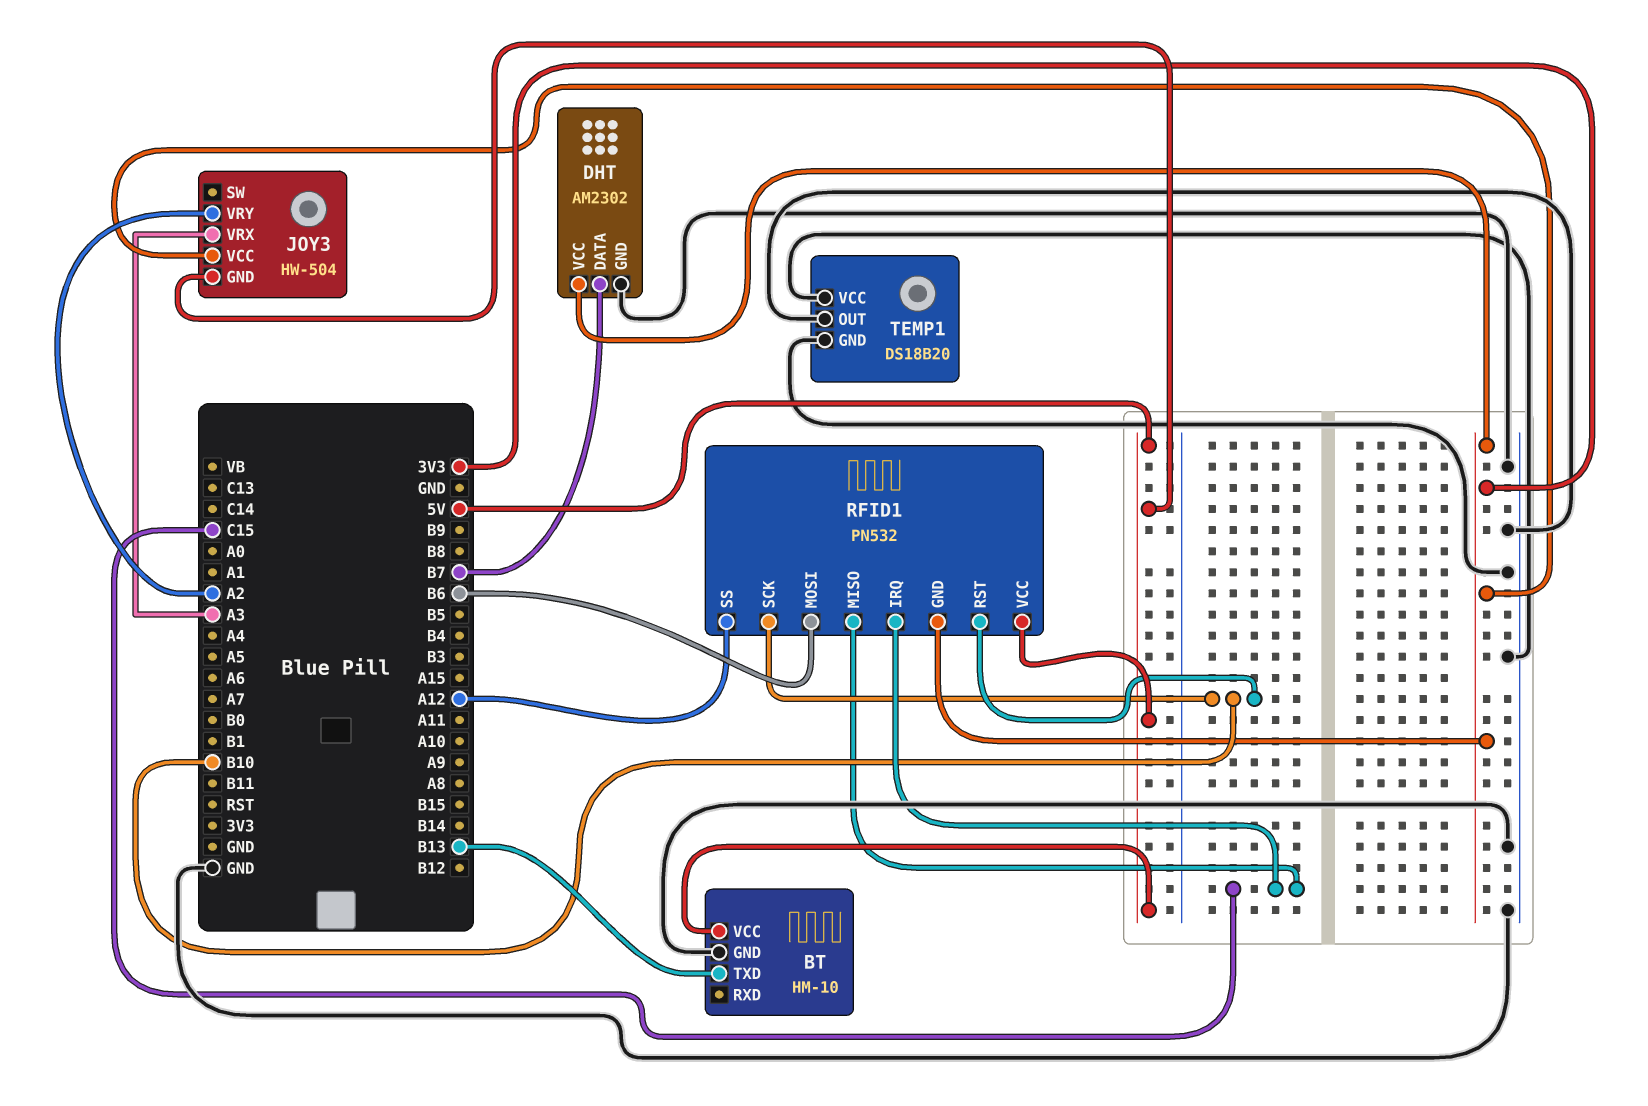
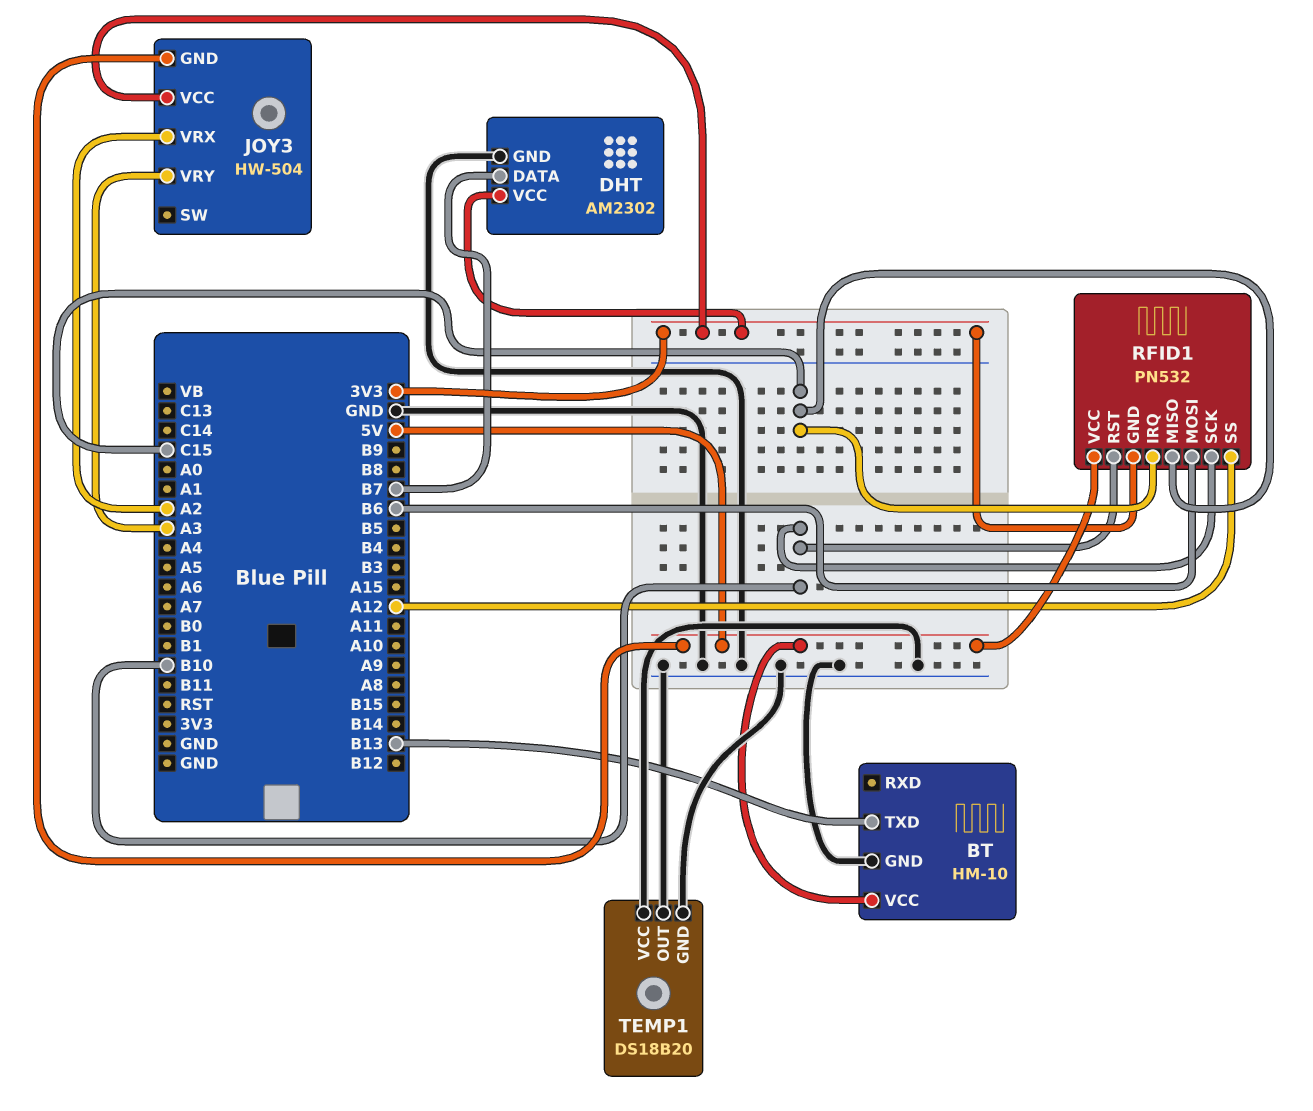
JOY3 pin VRX: A3 -> A2
JOY3 pin VRY: A2 -> A3

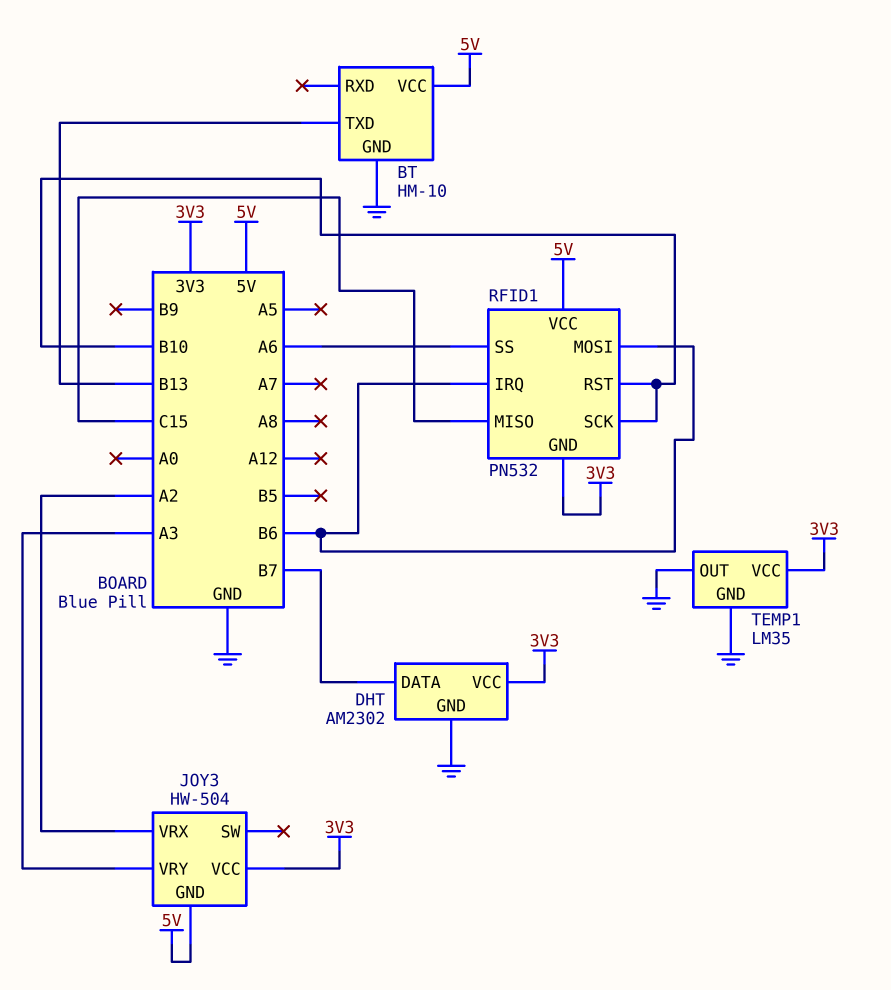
RFID1 pin IRQ: C15 -> B6
RFID1 pin SS: A12 -> A6
TEMP1: DS18B20 -> LM35
TEMP1 pin VCC: GND -> 3V3

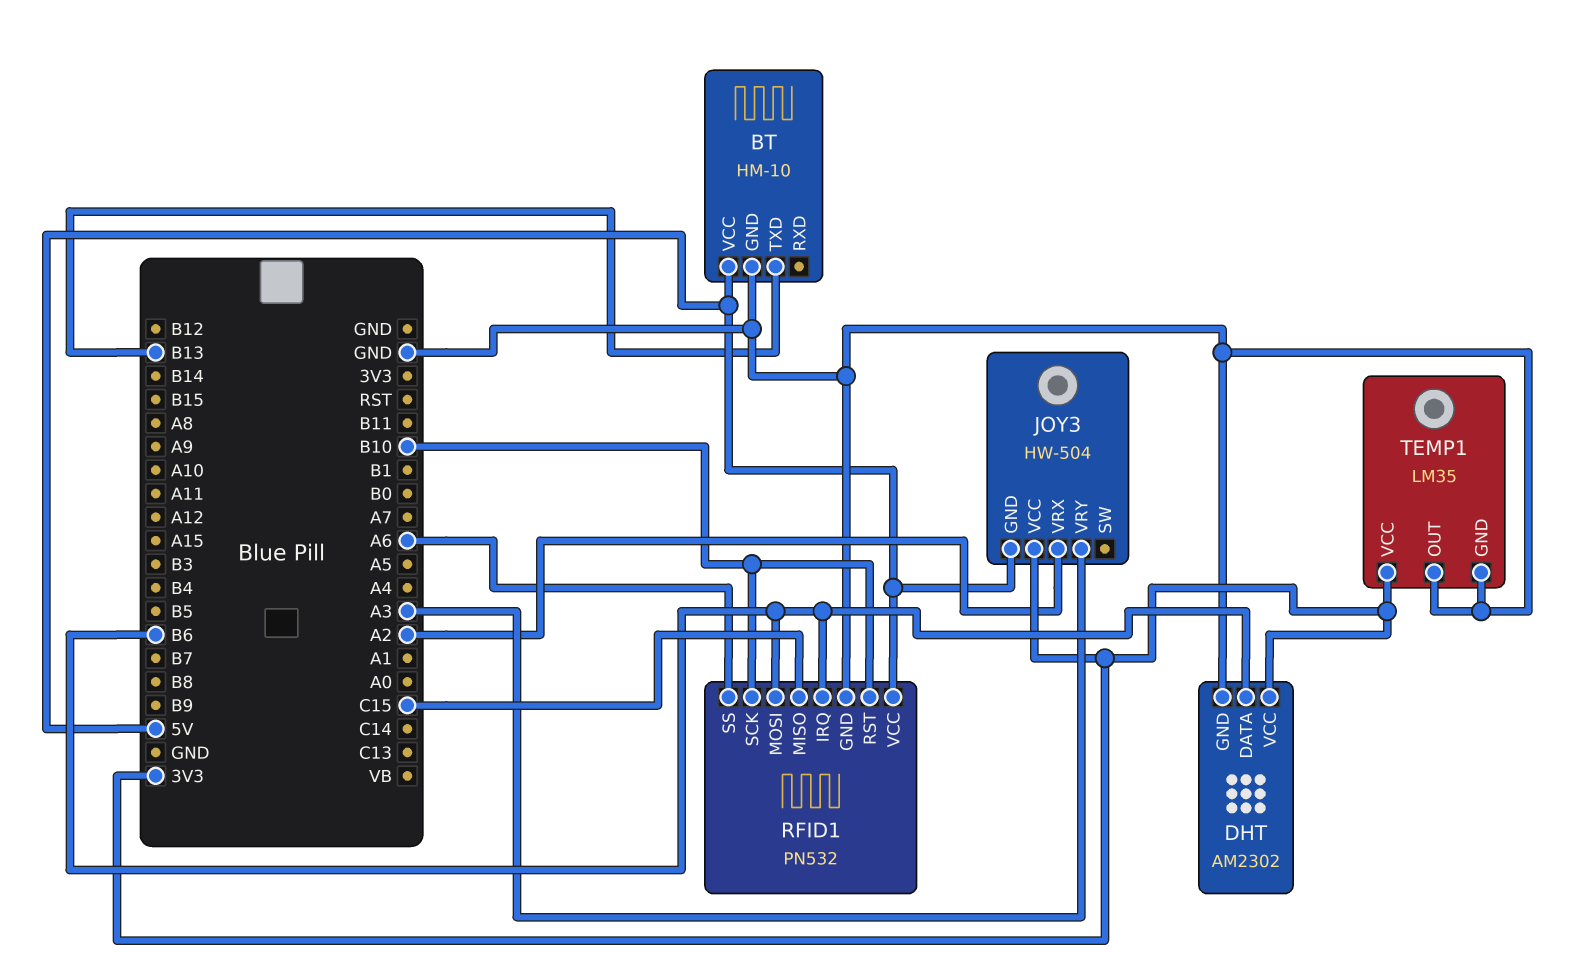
DHT pin DATA: B7 -> B6
RFID1 pin GND: 3V3 -> GND

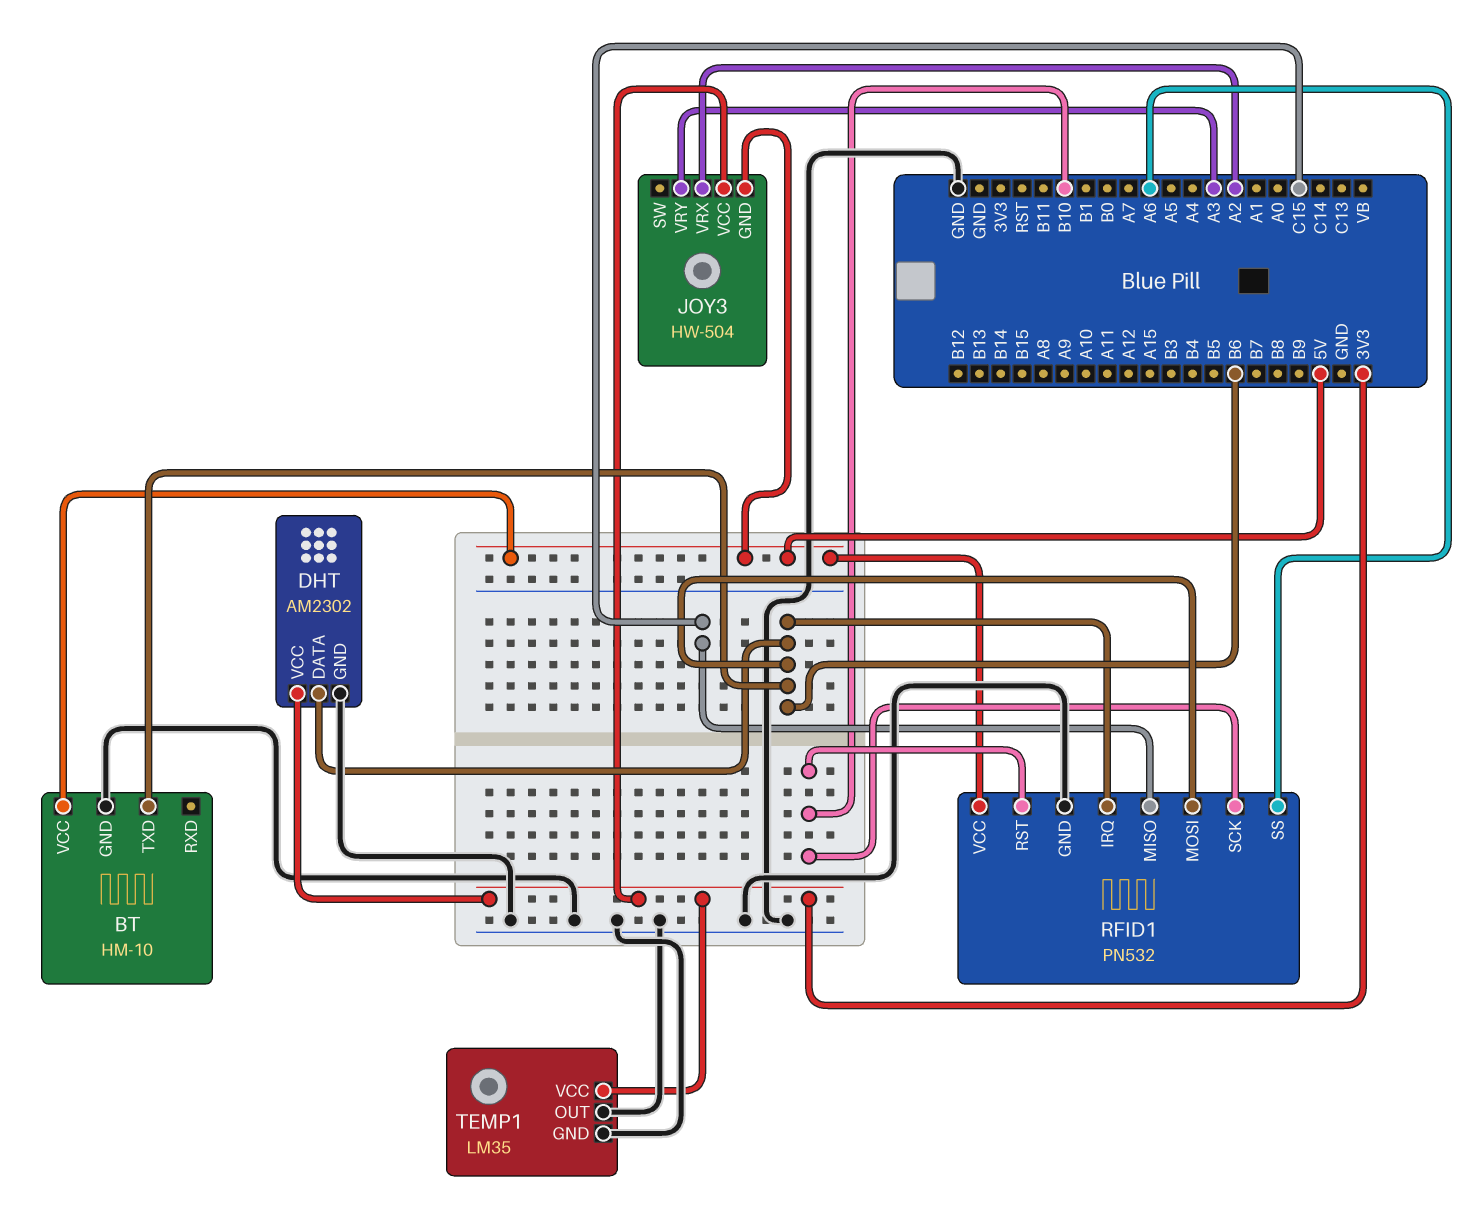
BT pin TXD: B13 -> B6

